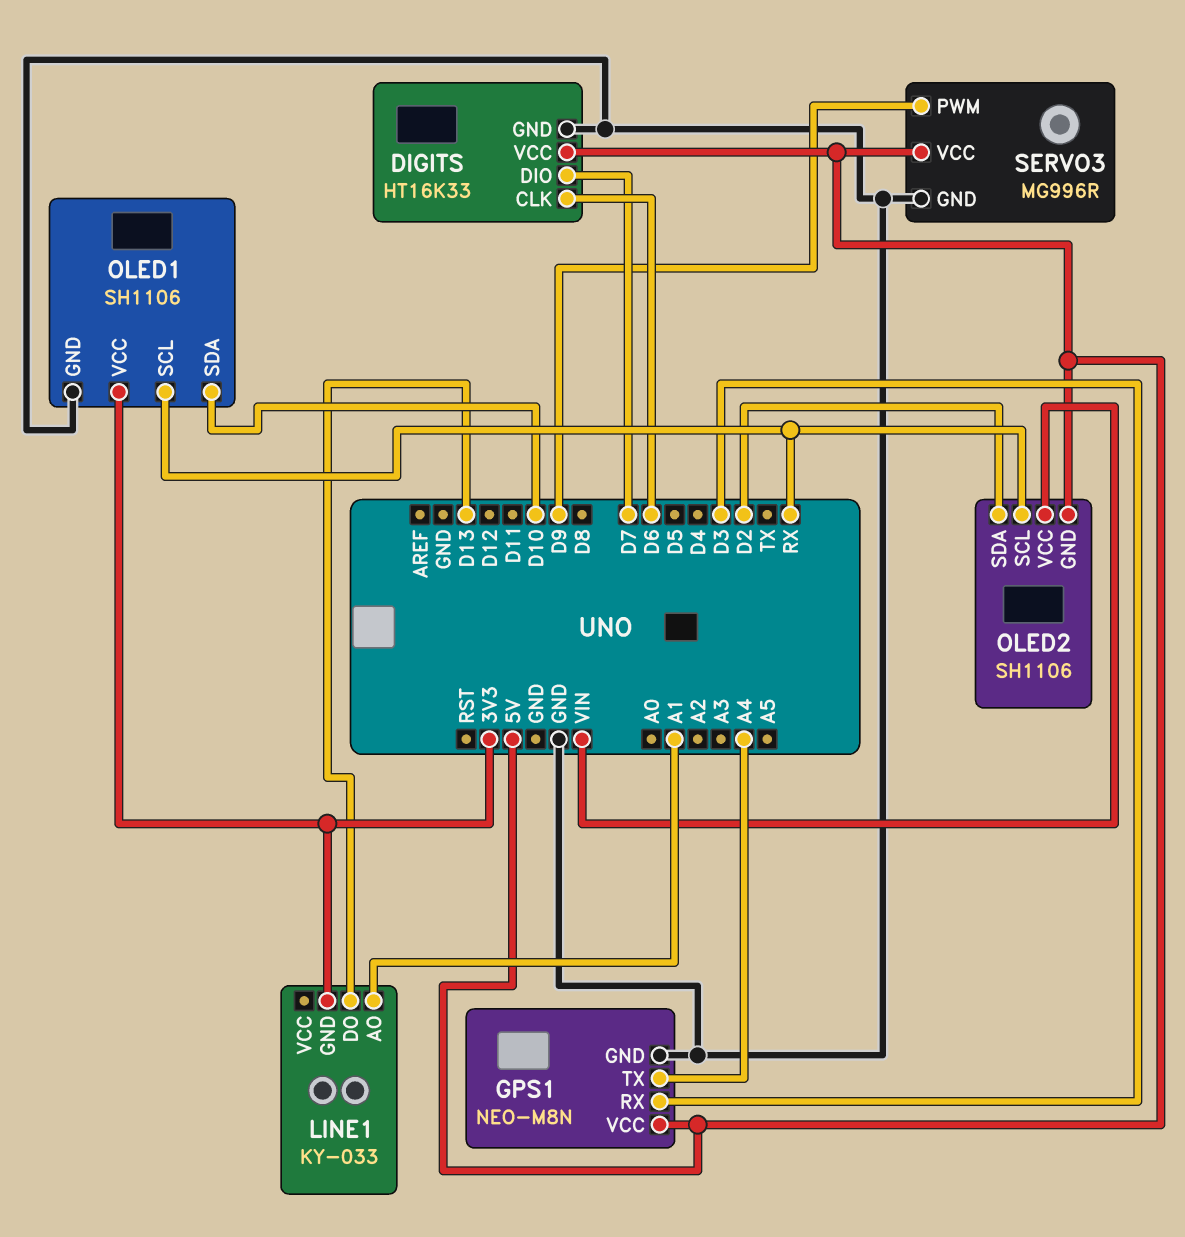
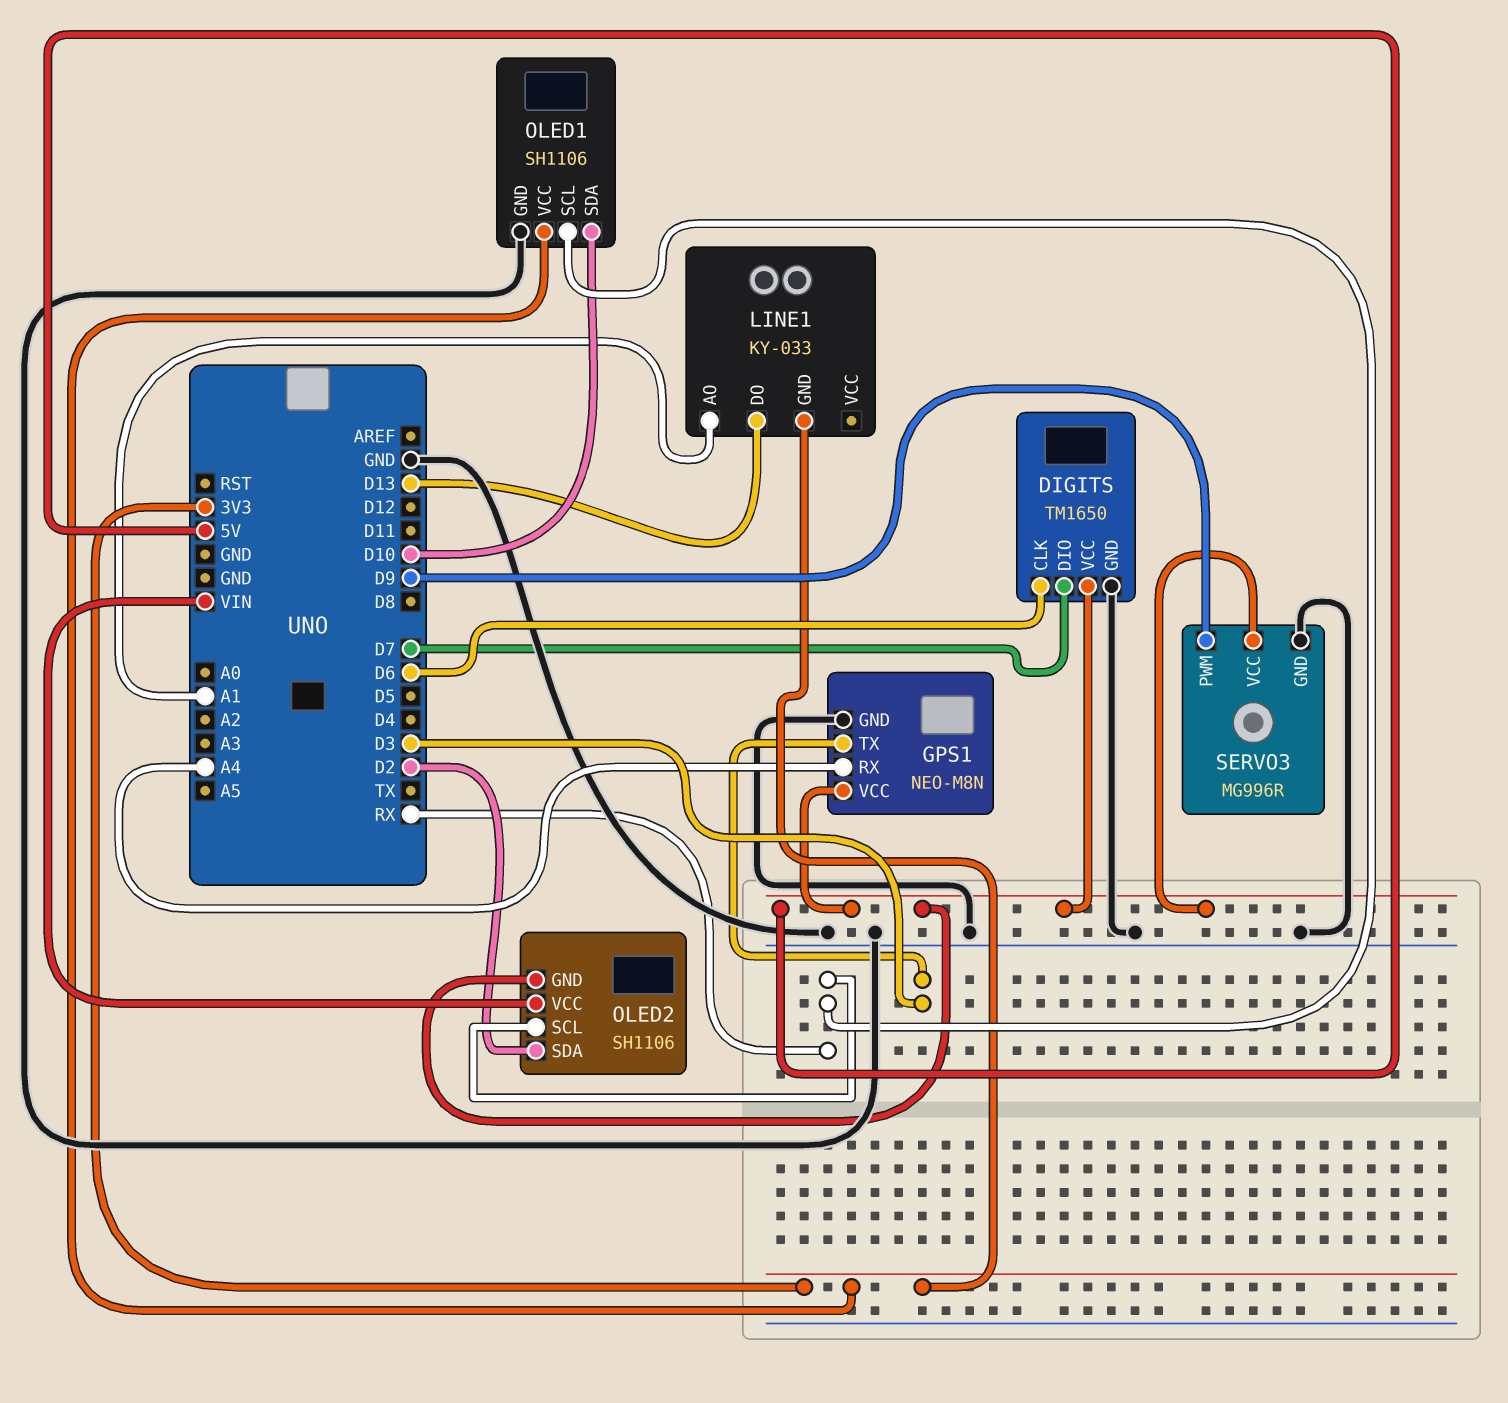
DIGITS: HT16K33 -> TM1650
GPS1 pin RX: D3 -> A4
GPS1 pin TX: A4 -> D3

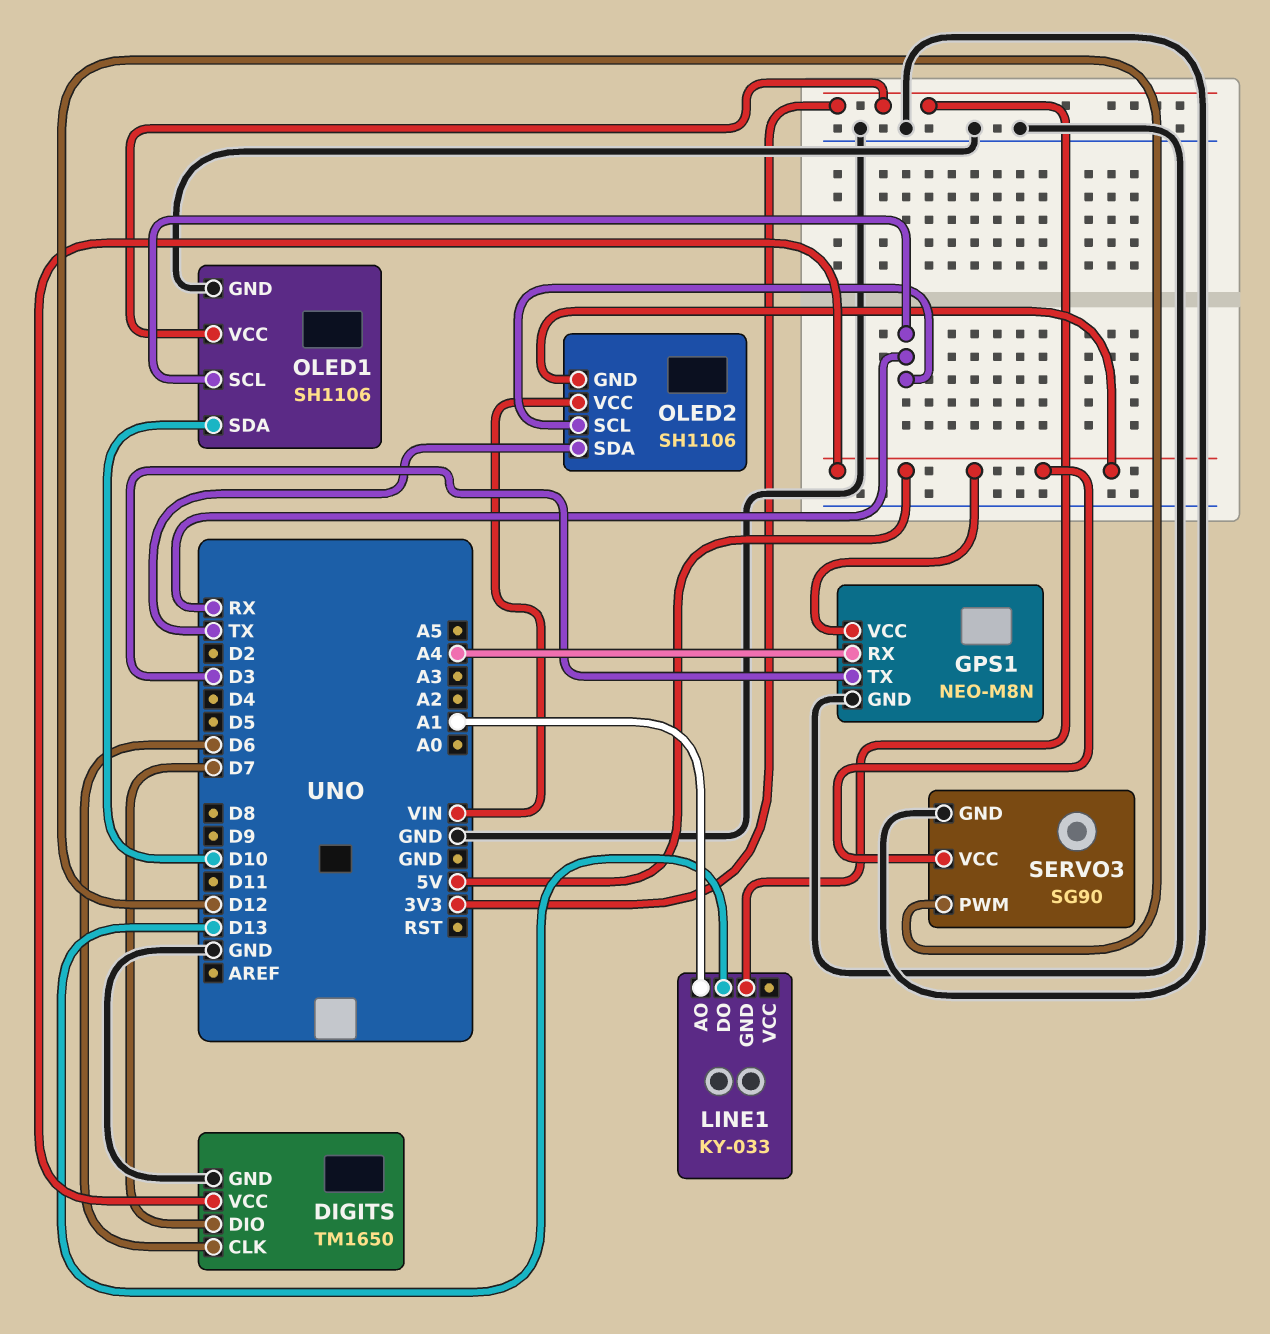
OLED2 pin SDA: D2 -> TX
SERVO3: MG996R -> SG90
SERVO3 pin PWM: D9 -> D12

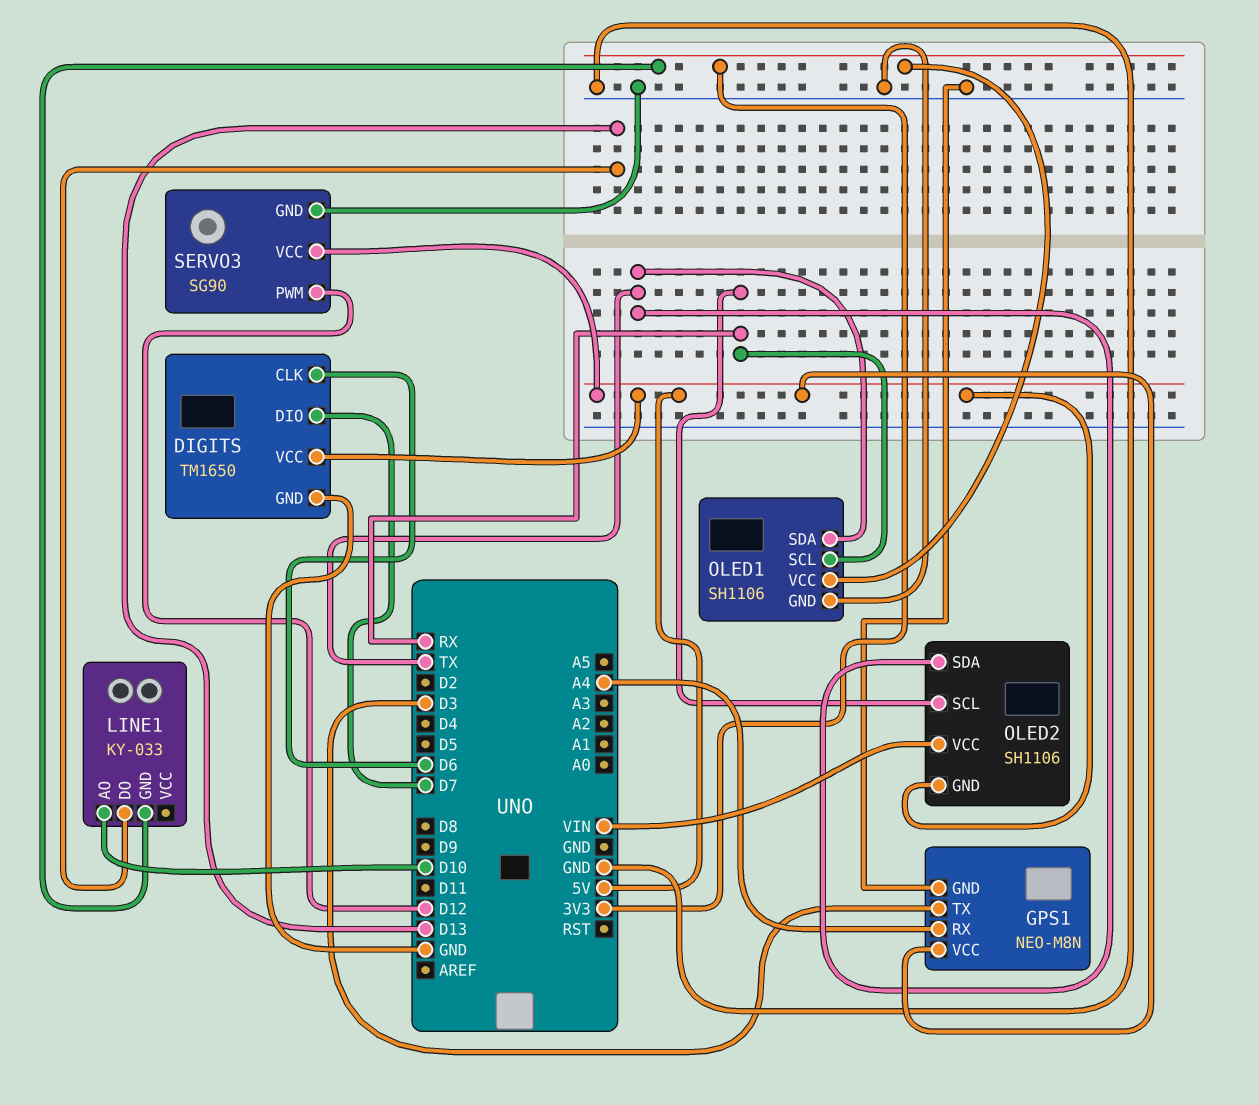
LINE1 pin AO: A1 -> D10
OLED1 pin SDA: D10 -> TX

